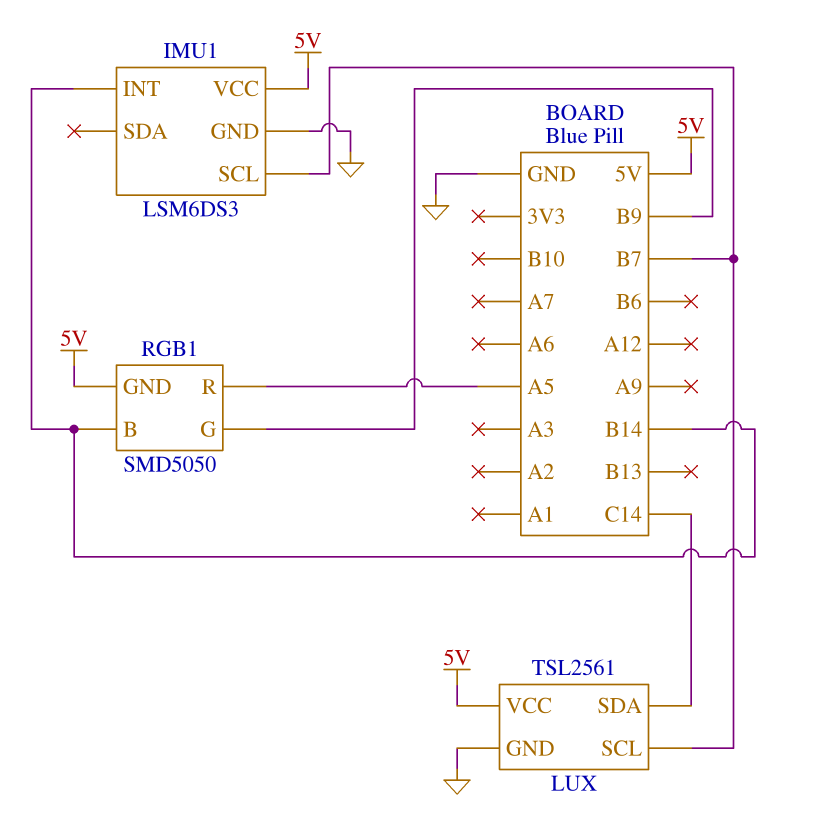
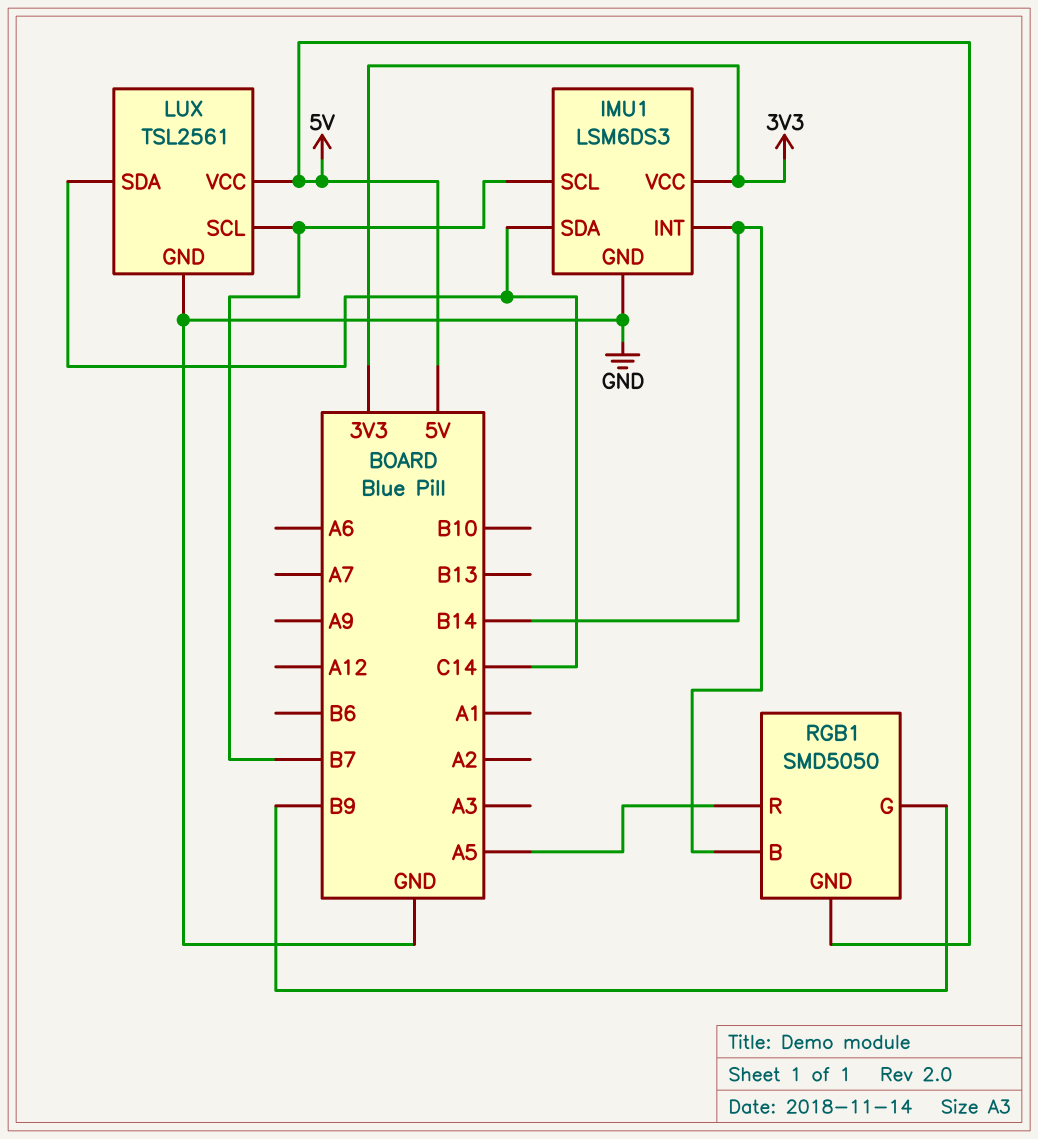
IMU1 pin SDA: none -> C14
IMU1 pin VCC: 5V -> 3V3

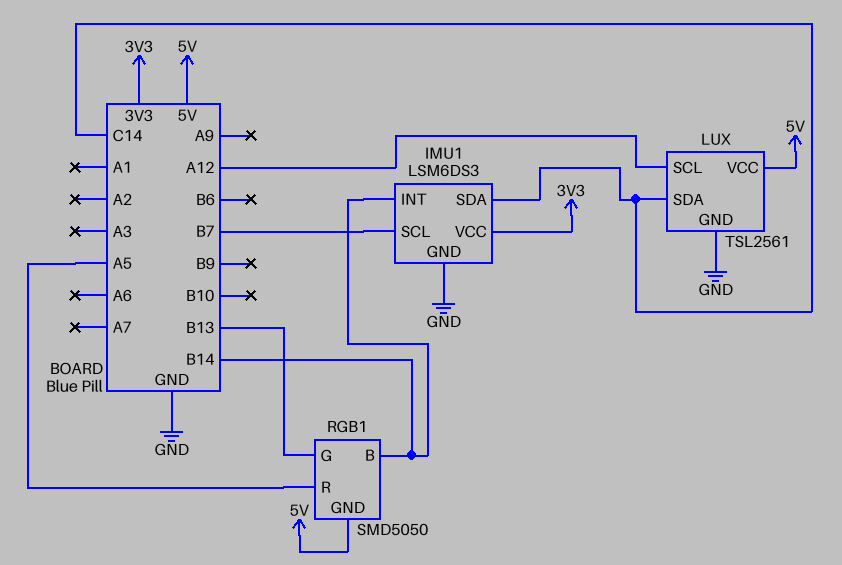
LUX pin SCL: B7 -> A12
RGB1 pin G: B9 -> B13

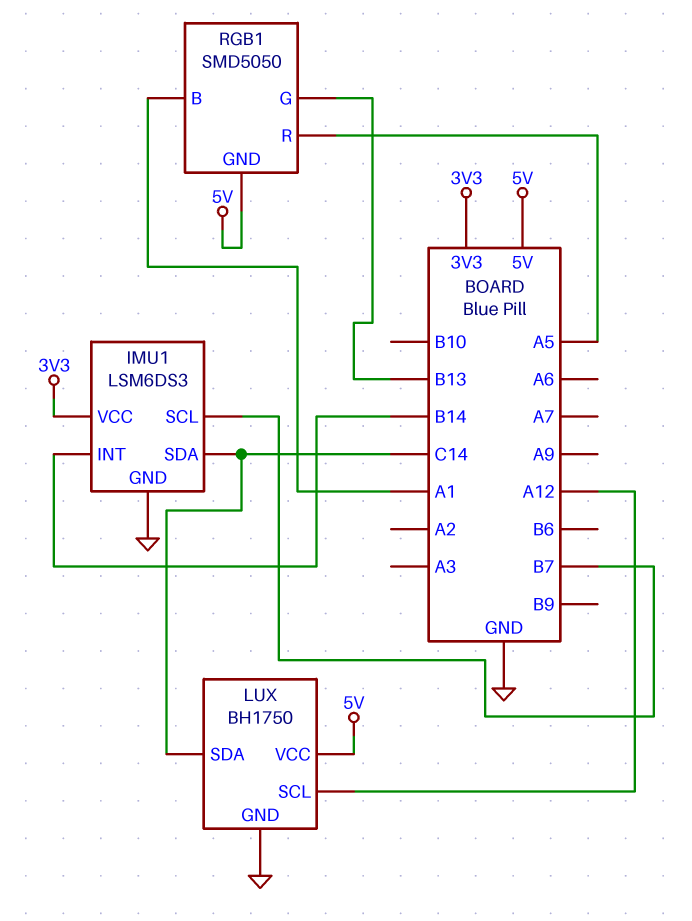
LUX: TSL2561 -> BH1750
RGB1 pin B: B14 -> A1

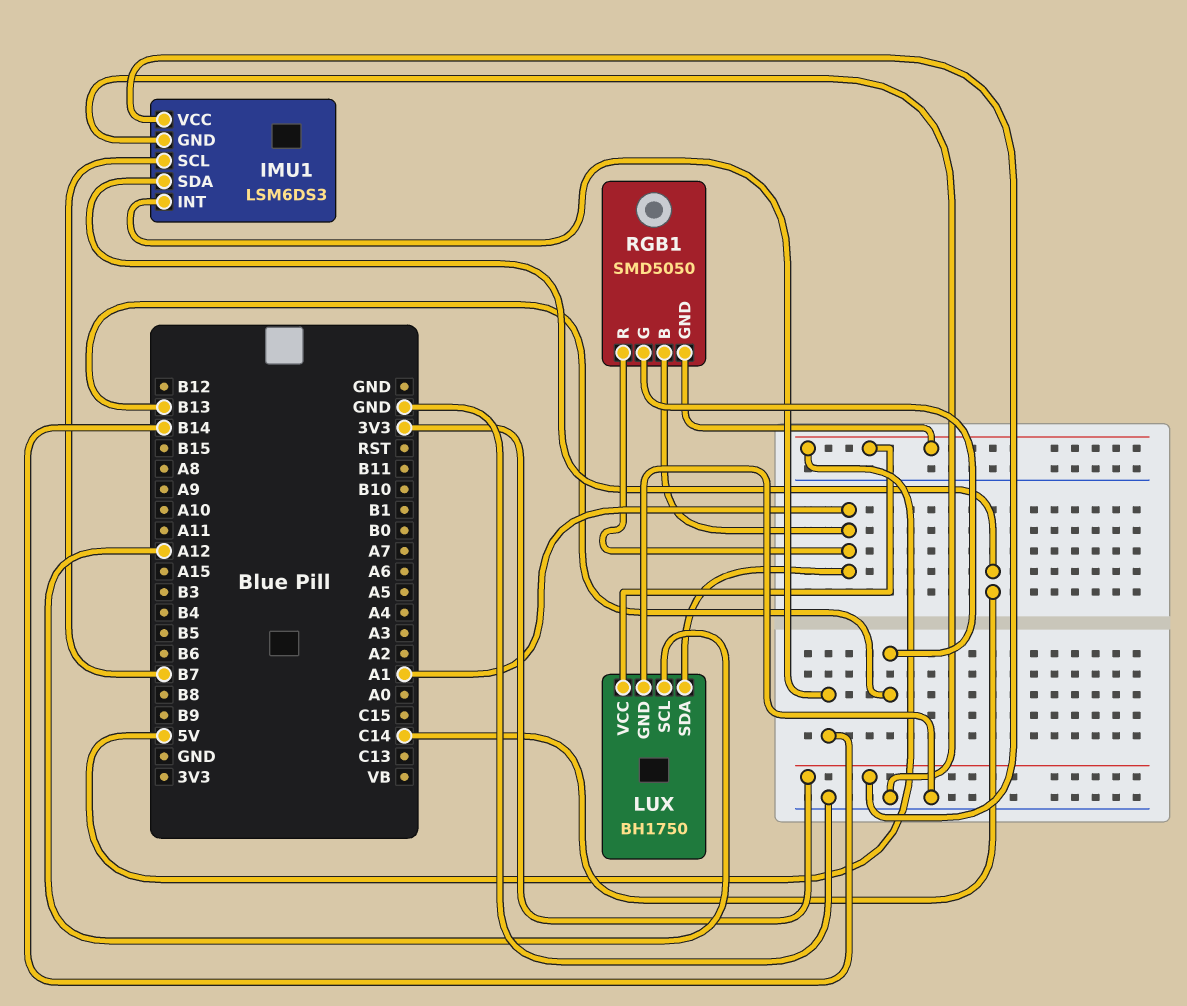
LUX pin SDA: C14 -> A1
RGB1 pin R: A5 -> A1

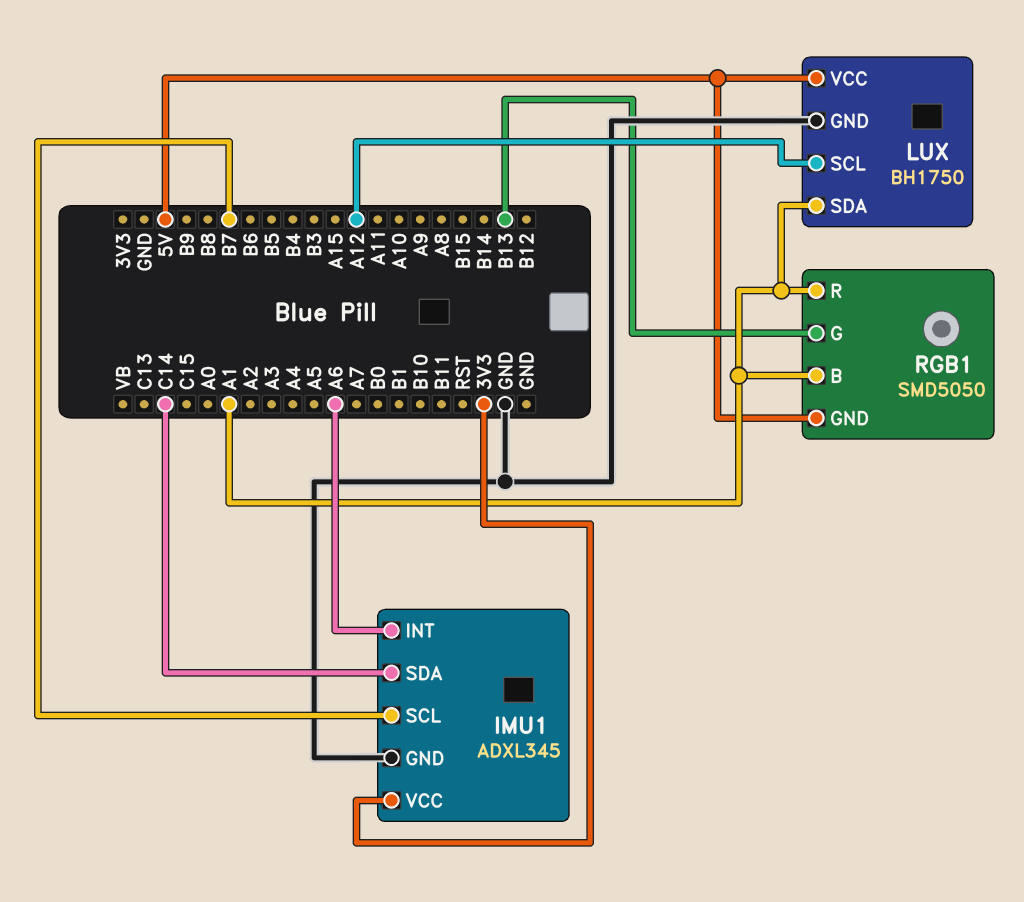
IMU1: LSM6DS3 -> ADXL345
IMU1 pin INT: B14 -> A6

